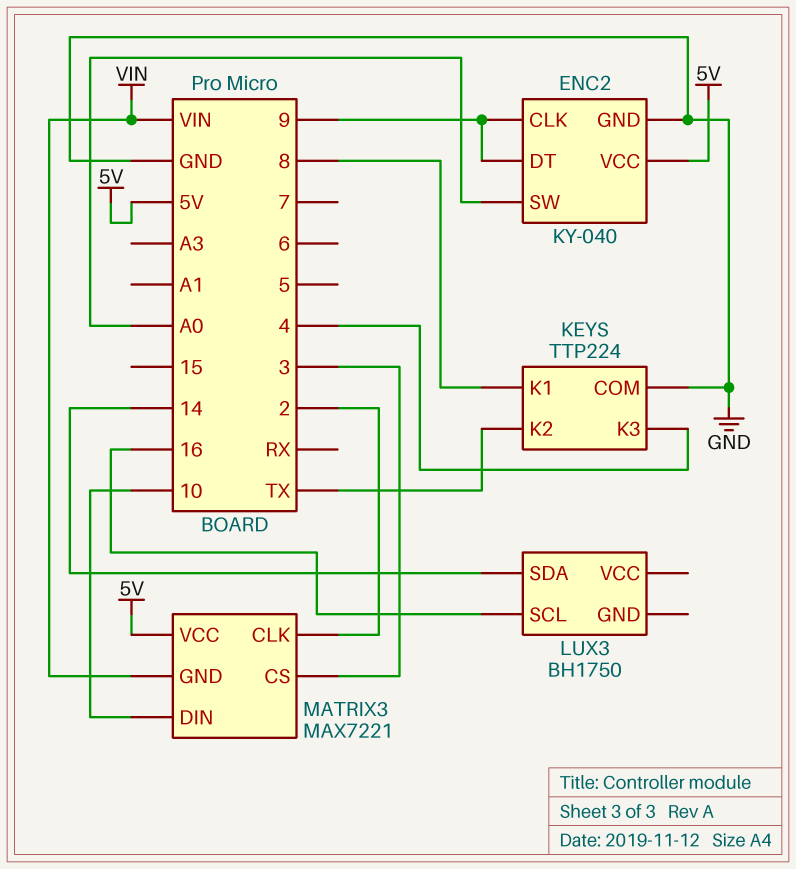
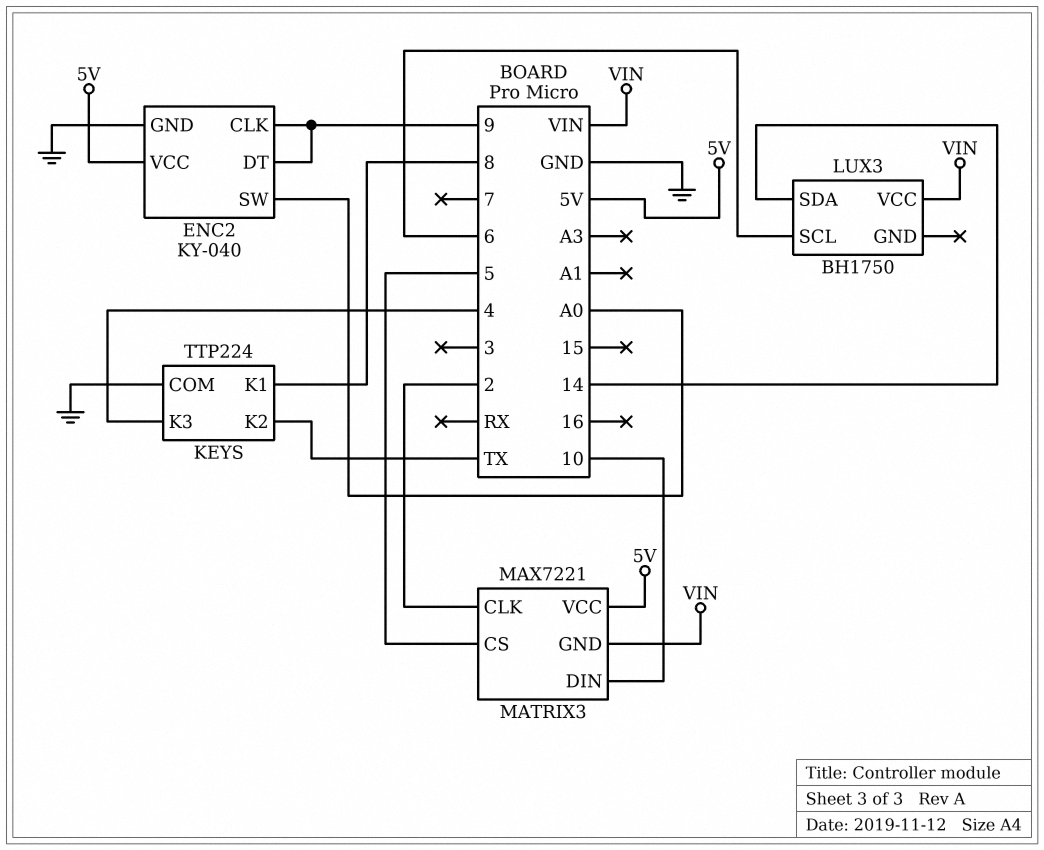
LUX3 pin SCL: 16 -> 6
LUX3 pin VCC: none -> VIN
MATRIX3 pin CS: 3 -> 5

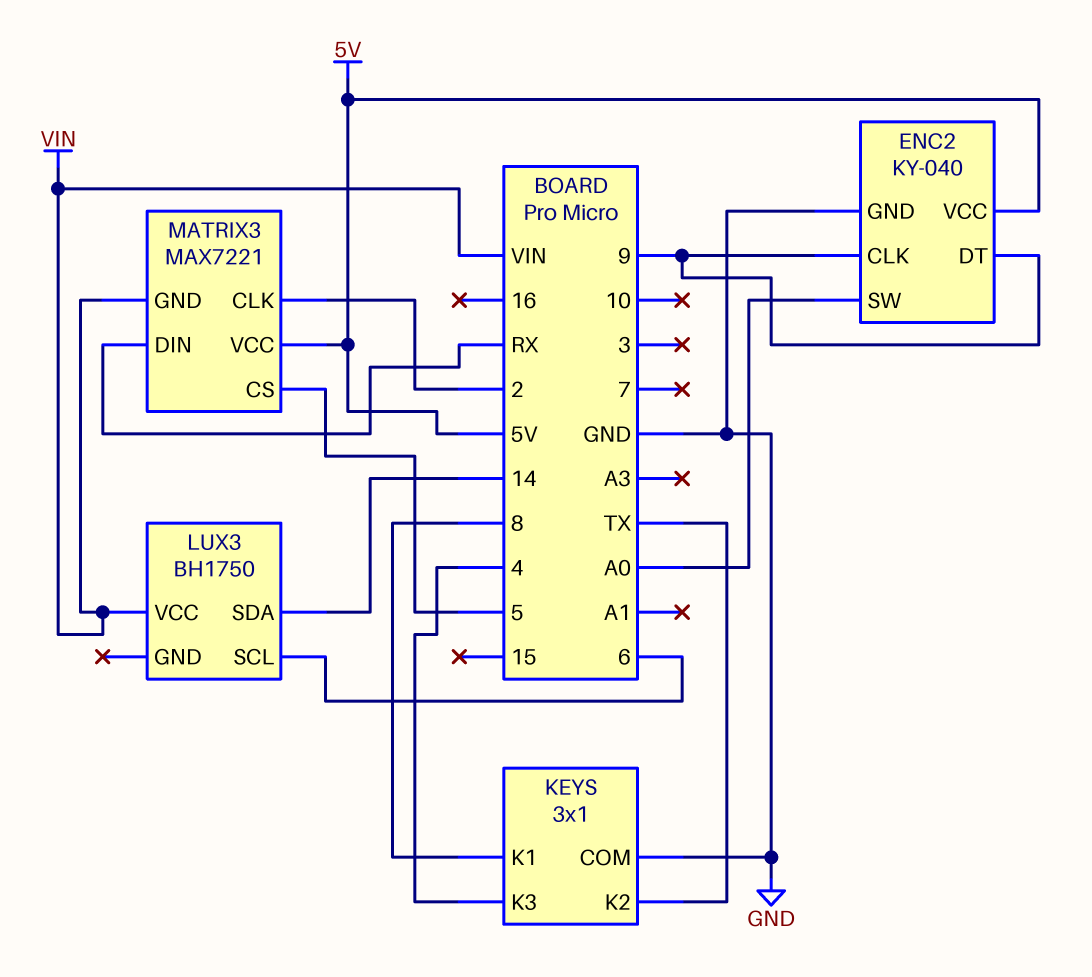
KEYS: TTP224 -> 3x1
MATRIX3 pin DIN: 10 -> RX

